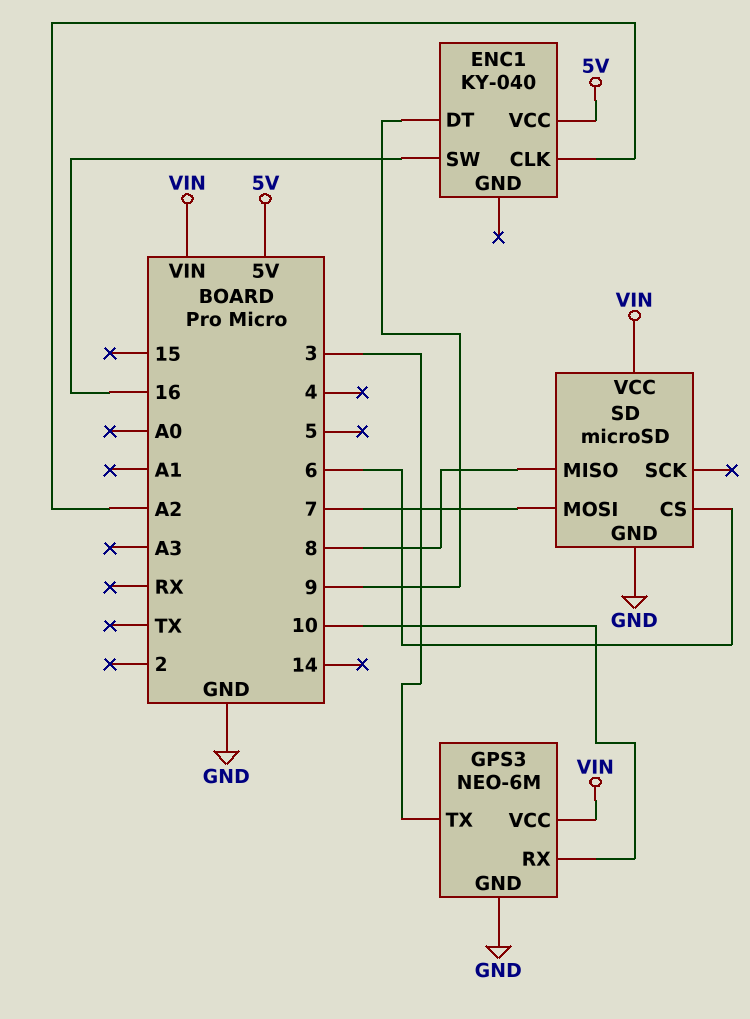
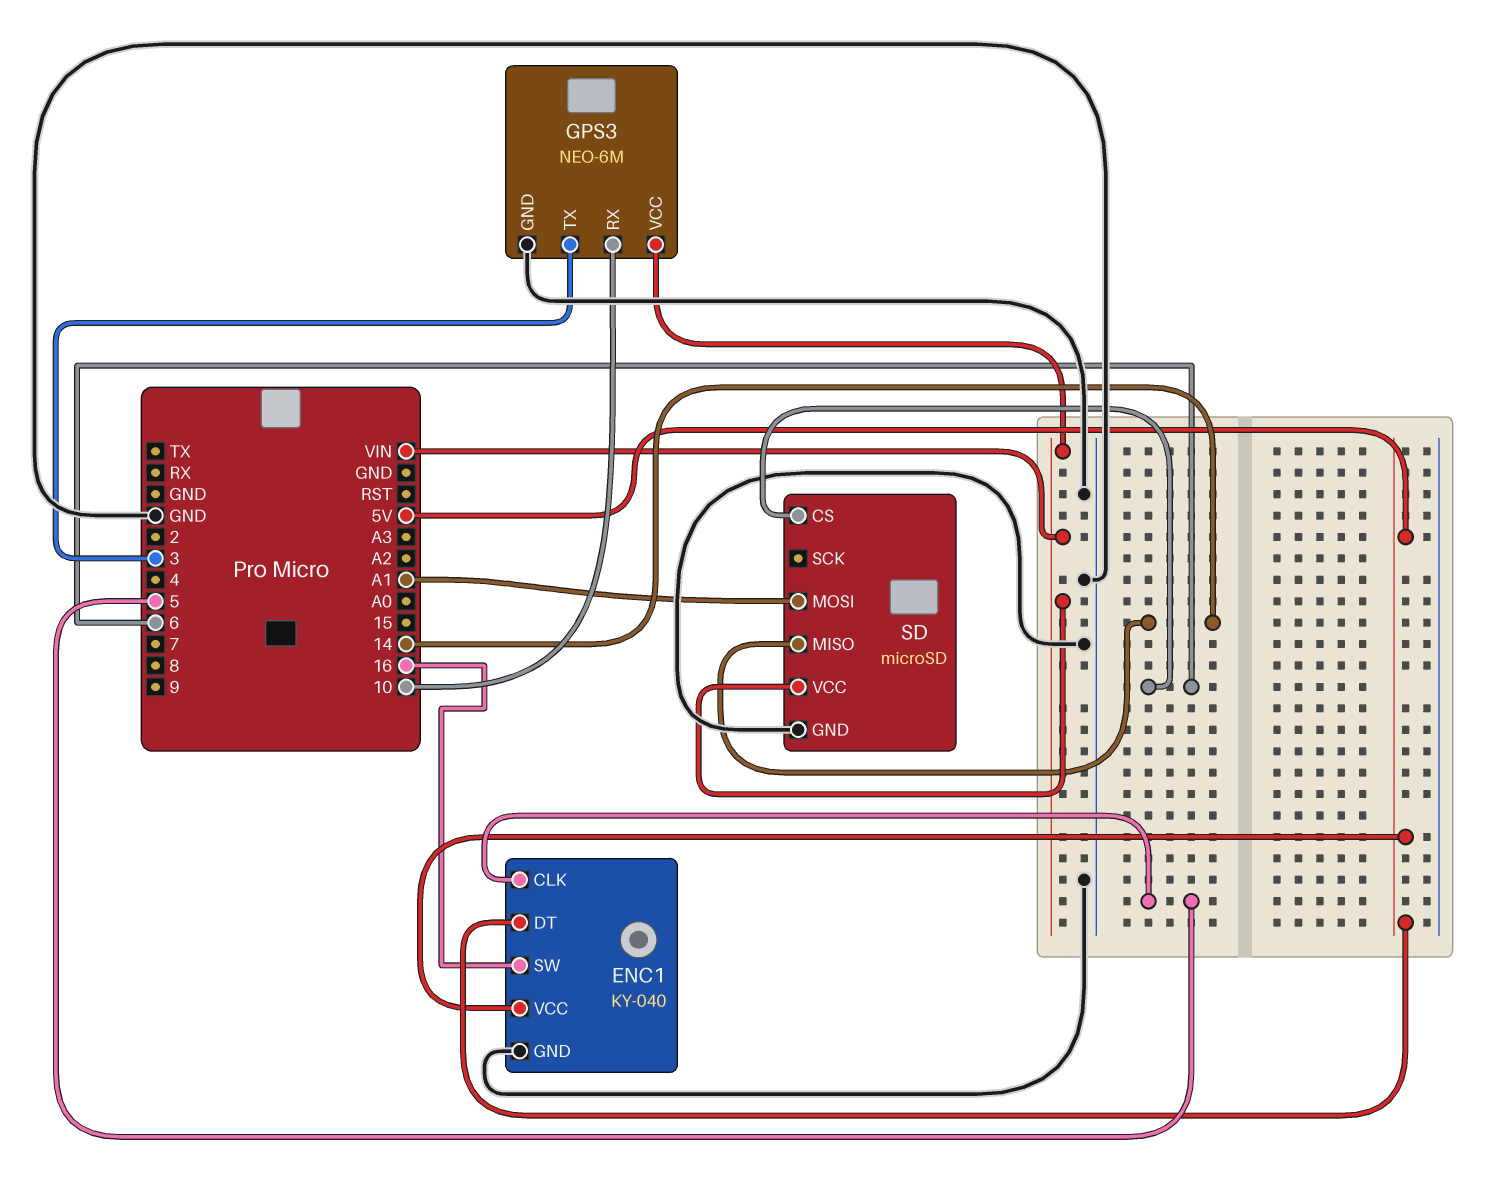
ENC1 pin CLK: A2 -> 5
ENC1 pin DT: 9 -> 5V
ENC1 pin GND: none -> GND
SD pin MISO: 8 -> 14
SD pin MOSI: 7 -> A1

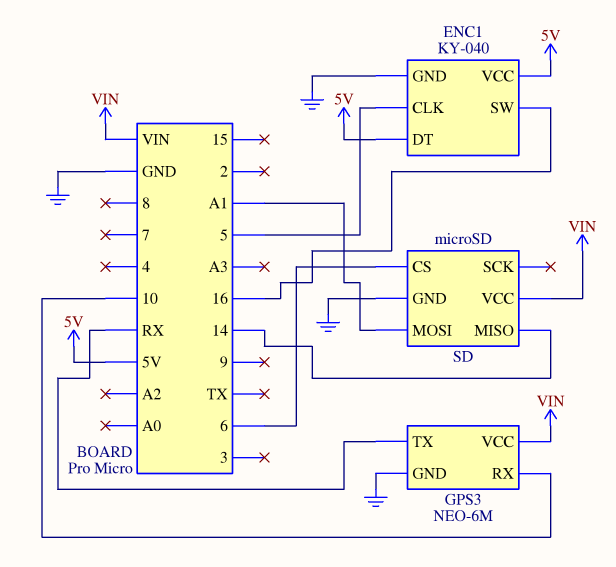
GPS3 pin TX: 3 -> RX

